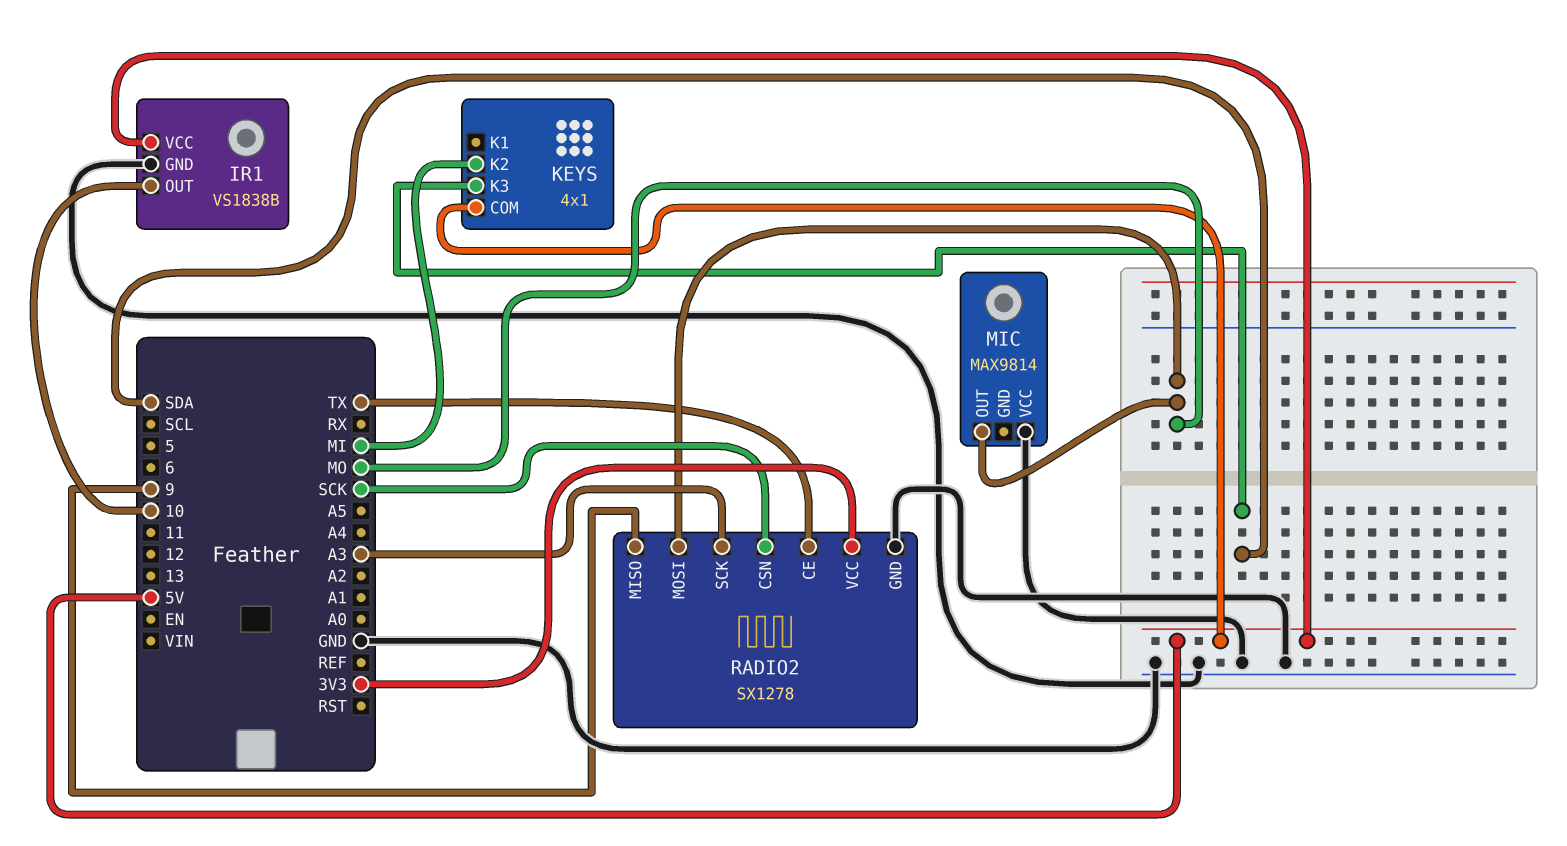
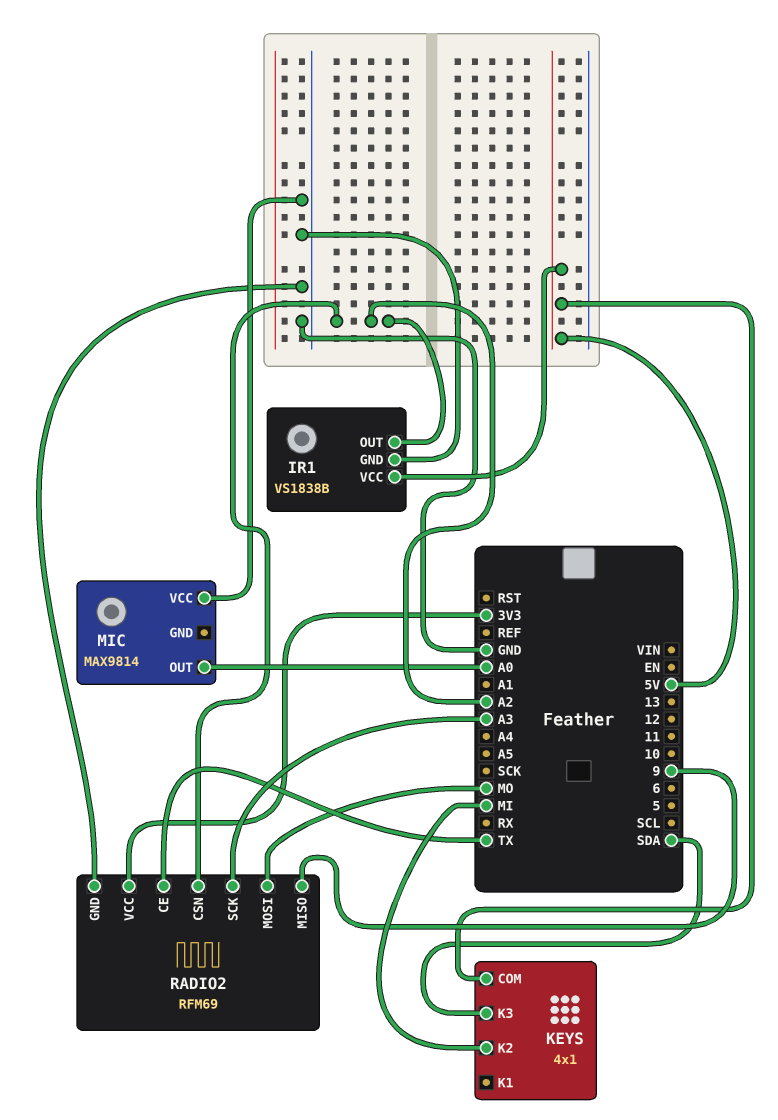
IR1 pin OUT: 10 -> A2
MIC pin OUT: MO -> A0
RADIO2: SX1278 -> RFM69
RADIO2 pin CSN: SCK -> A2

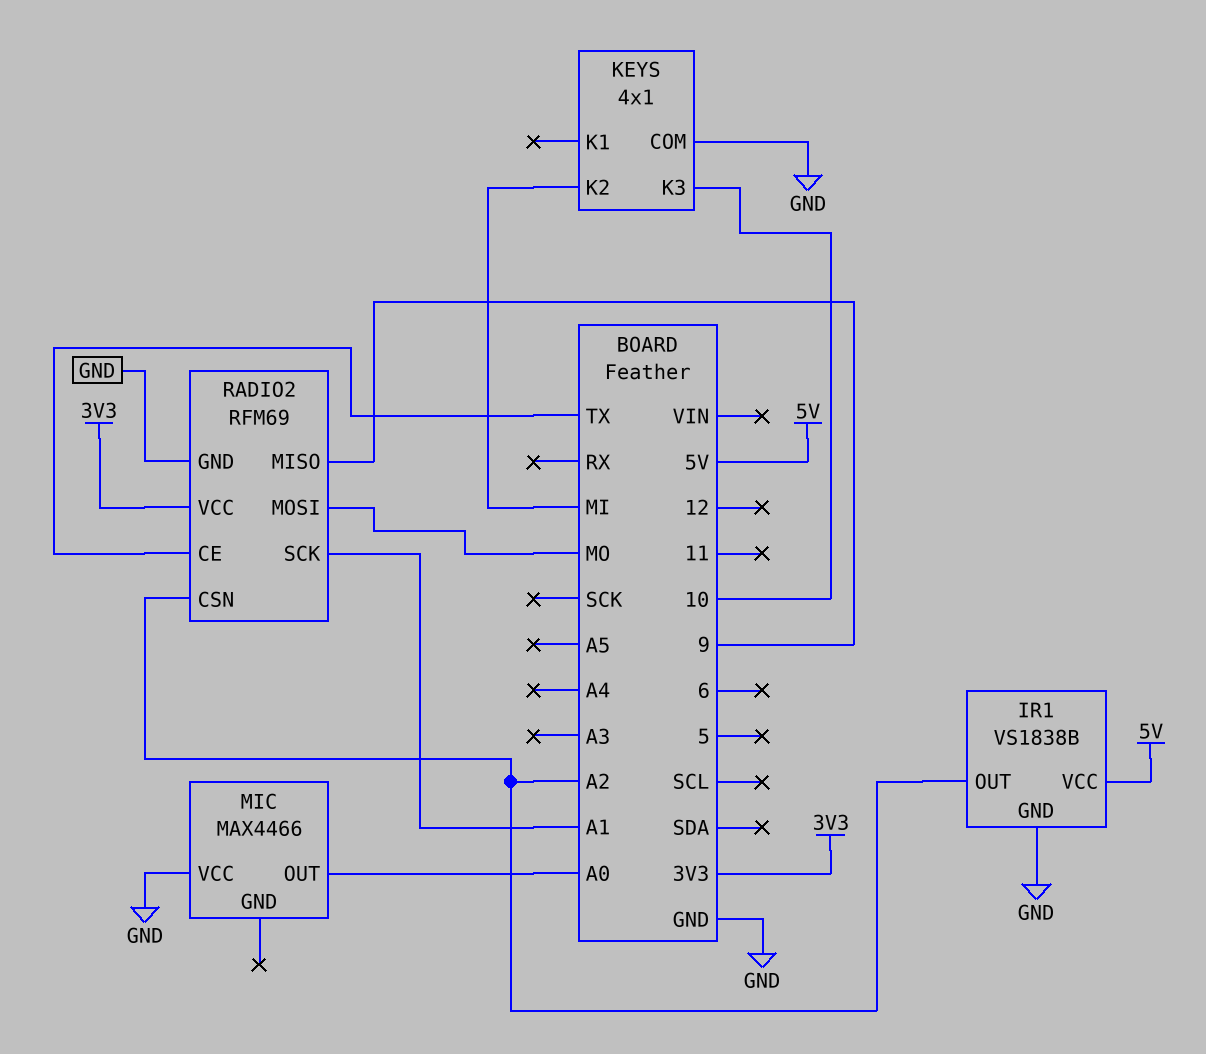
KEYS pin COM: 5V -> GND
KEYS pin K3: SDA -> 10
MIC: MAX9814 -> MAX4466
RADIO2 pin SCK: A3 -> A1

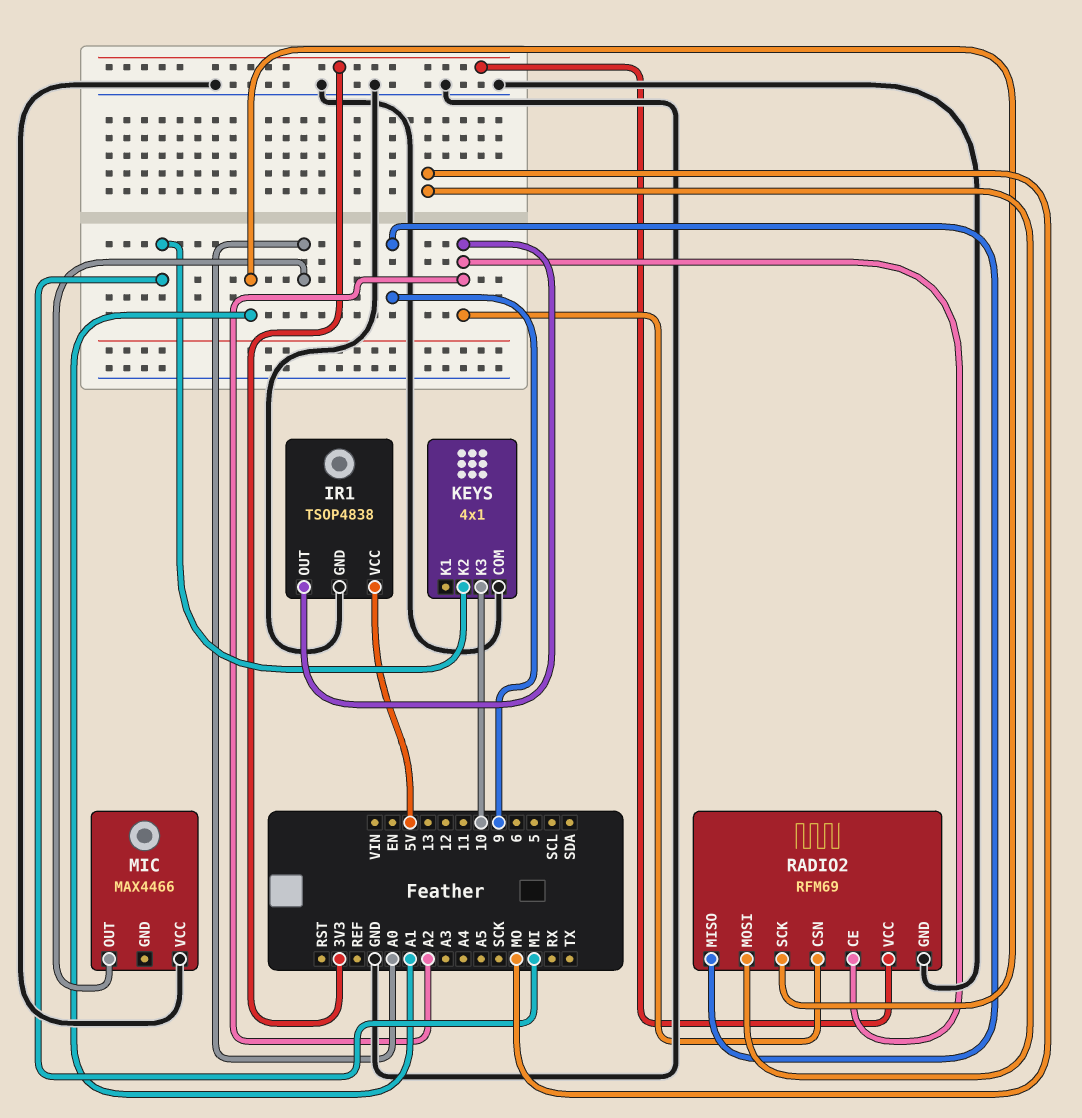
IR1: VS1838B -> TSOP4838
RADIO2 pin CE: TX -> A2

